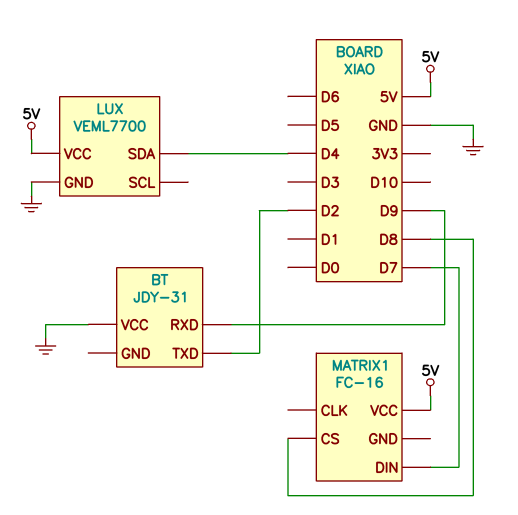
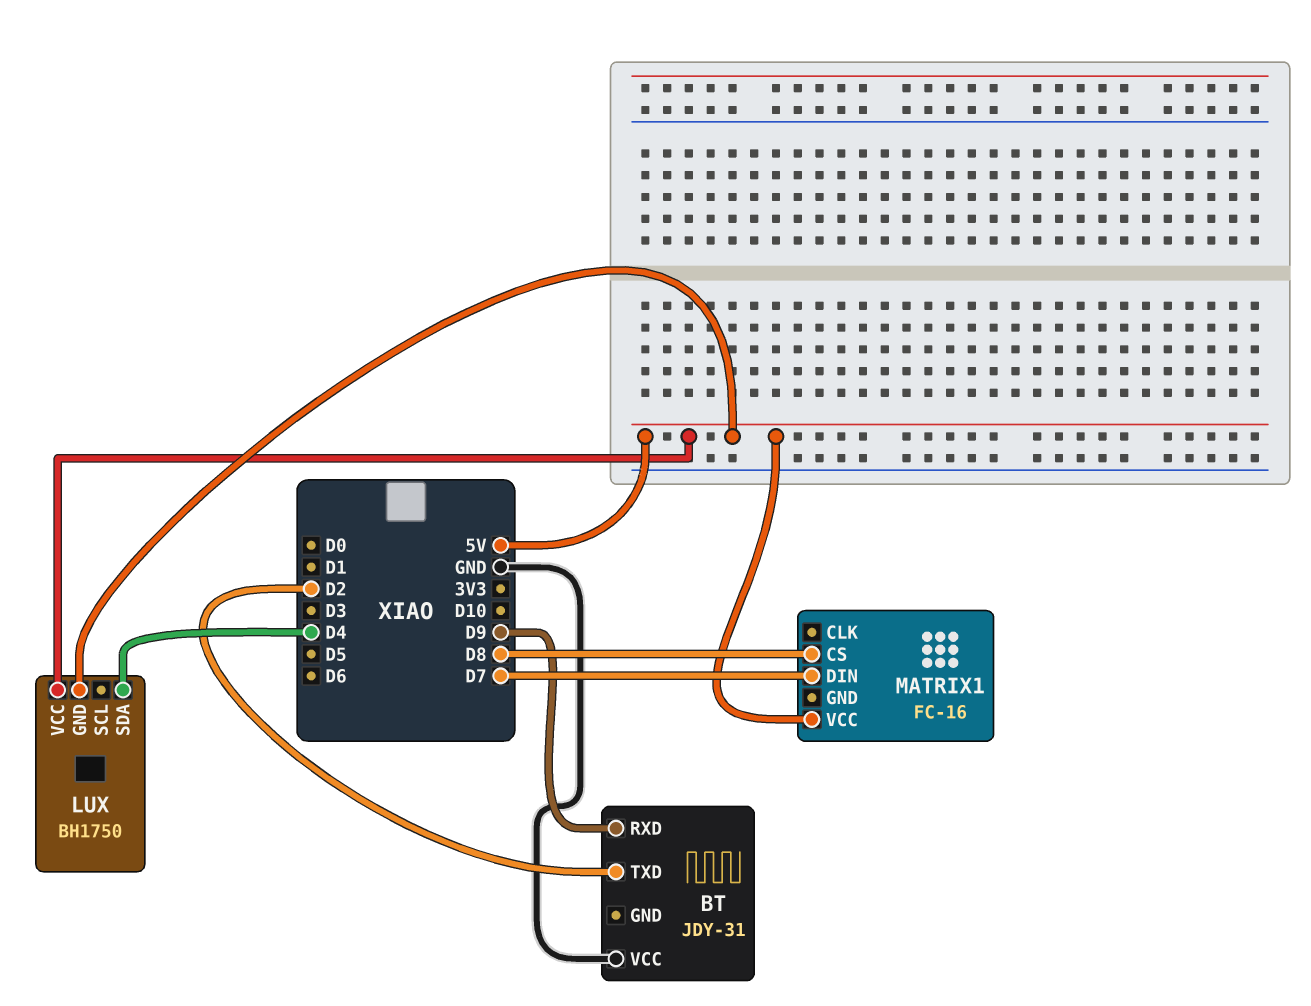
LUX: VEML7700 -> BH1750
LUX pin GND: GND -> 5V

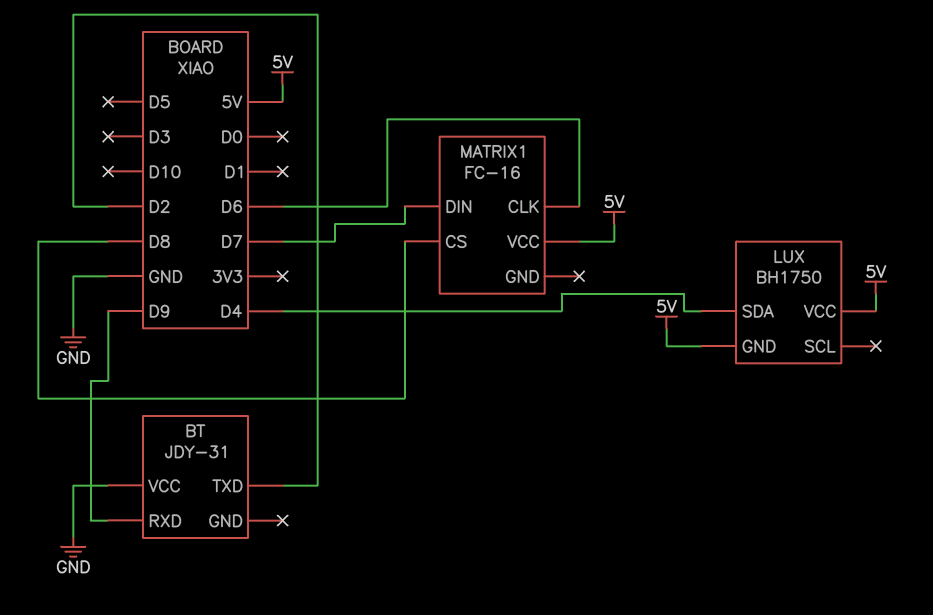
MATRIX1 pin CLK: none -> D6

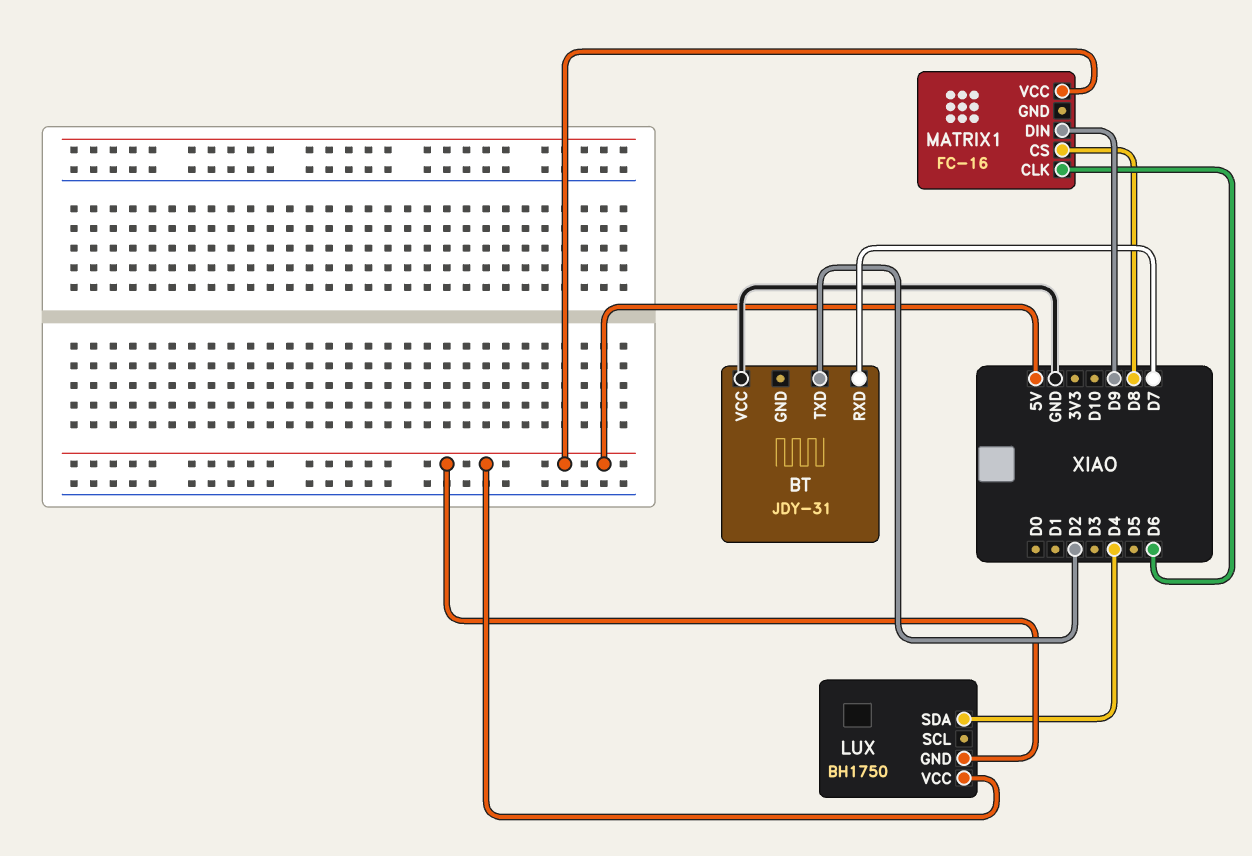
BT pin RXD: D9 -> D7
MATRIX1 pin DIN: D7 -> D9

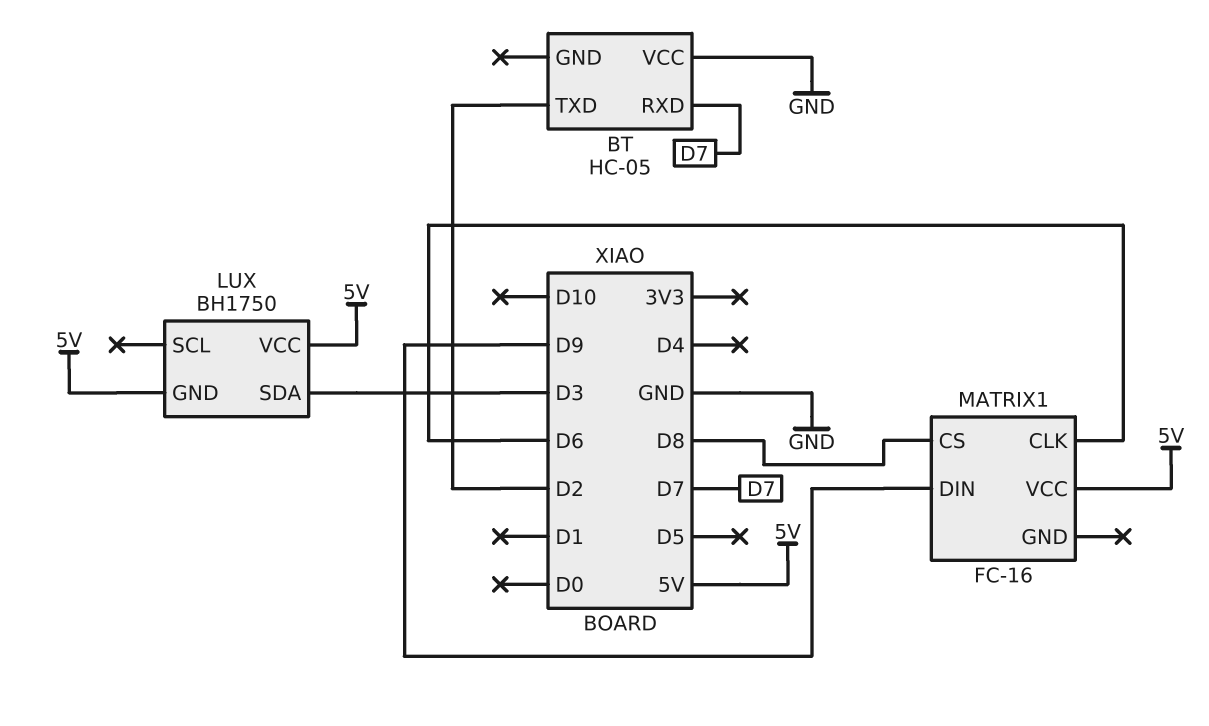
BT: JDY-31 -> HC-05
LUX pin SDA: D4 -> D3

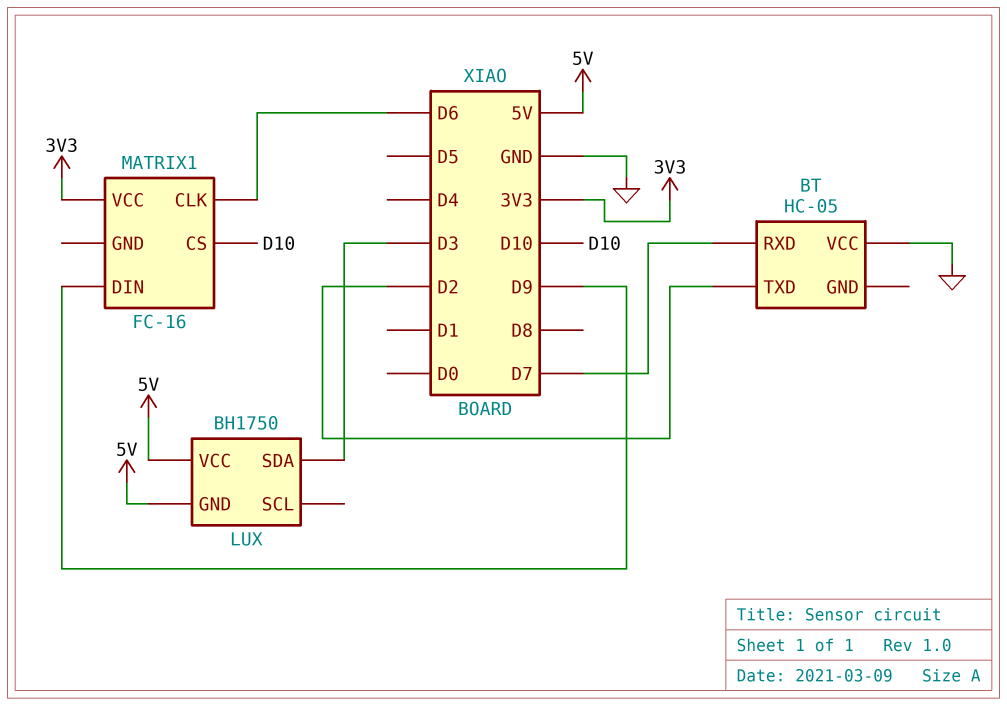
MATRIX1 pin CS: D8 -> D10
MATRIX1 pin VCC: 5V -> 3V3

